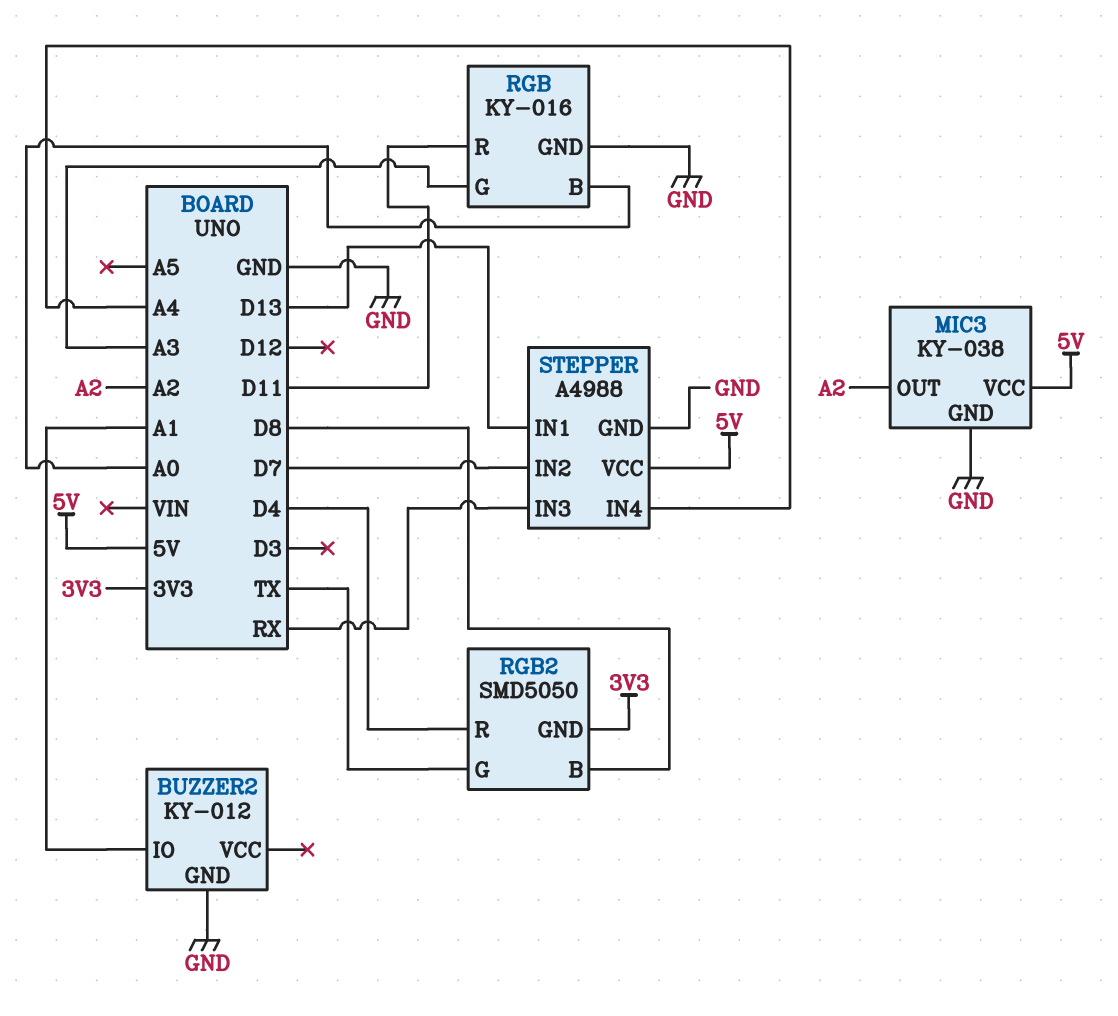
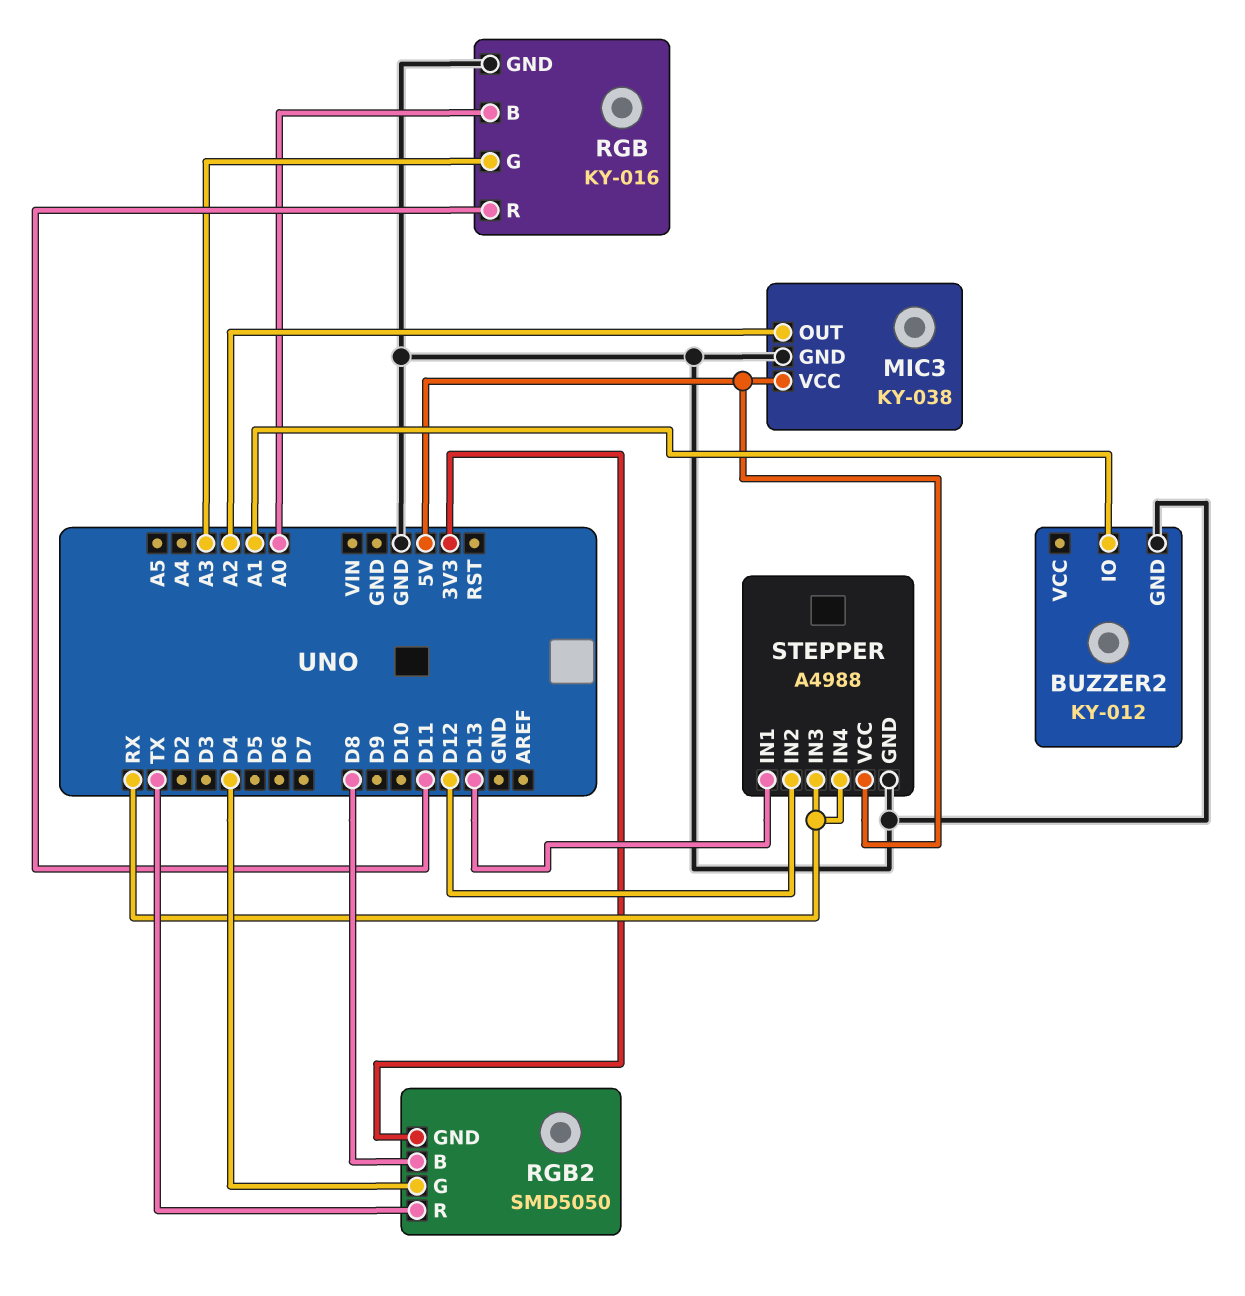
RGB2 pin G: TX -> D4
RGB2 pin R: D4 -> TX
STEPPER pin IN2: D7 -> D12
STEPPER pin IN4: A4 -> RX

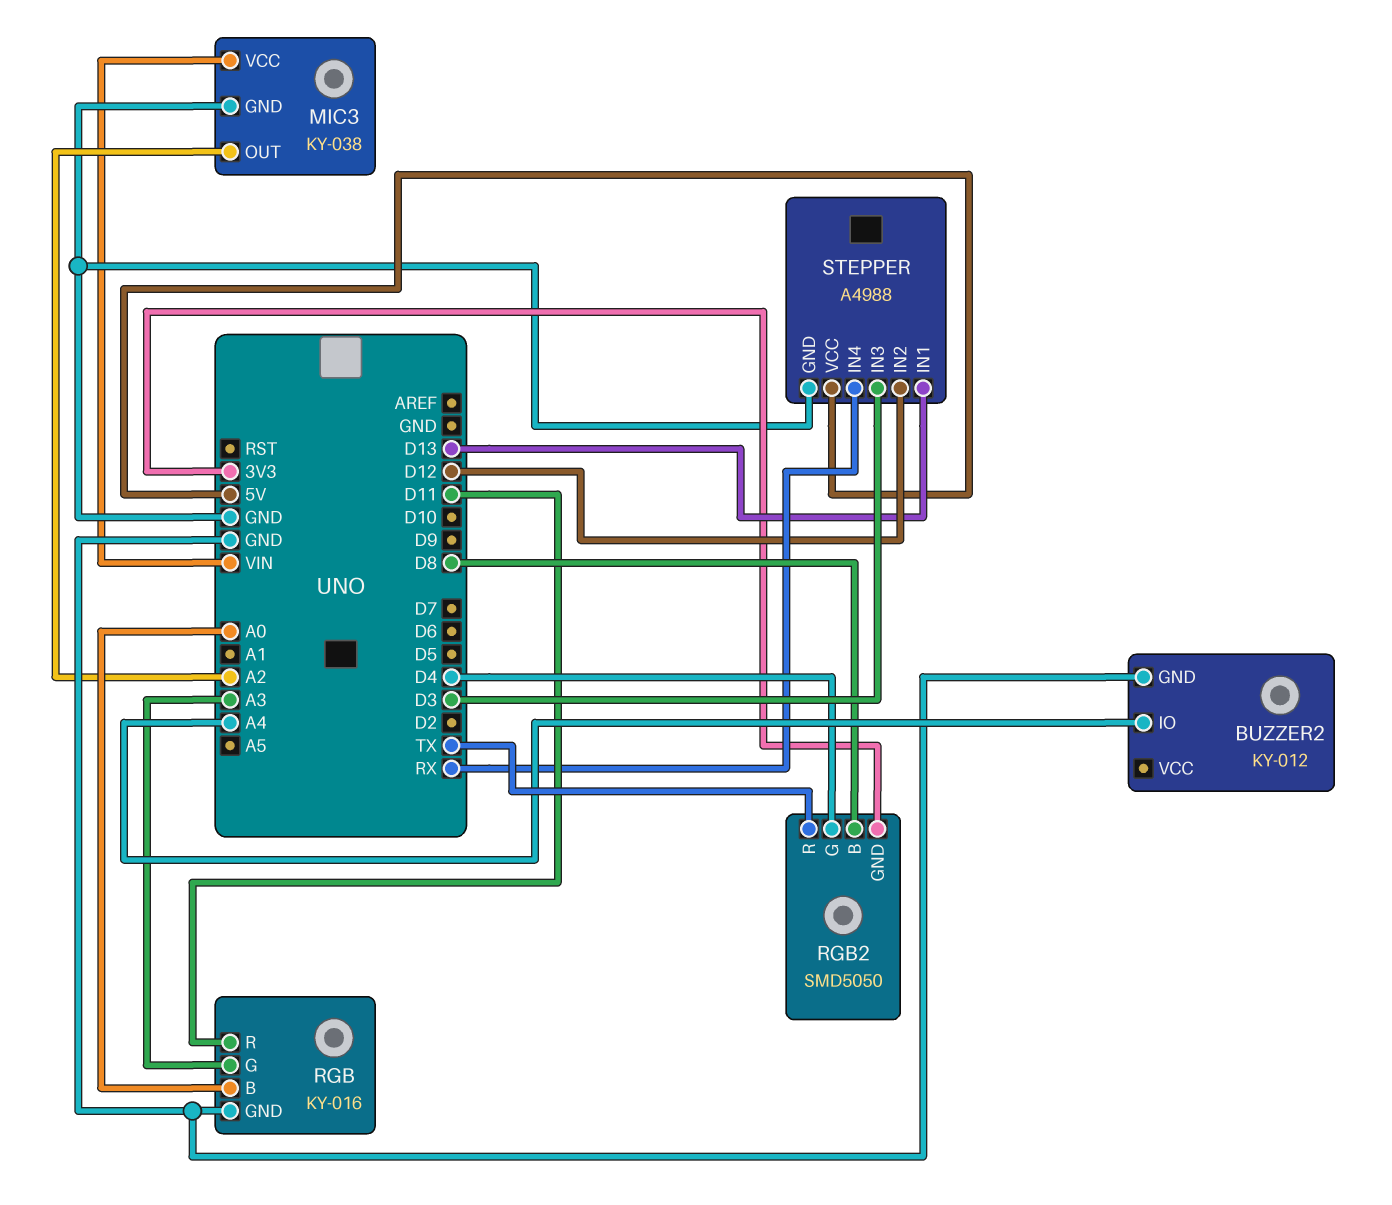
BUZZER2 pin IO: A1 -> A4
MIC3 pin VCC: 5V -> VIN
STEPPER pin IN3: RX -> D3

